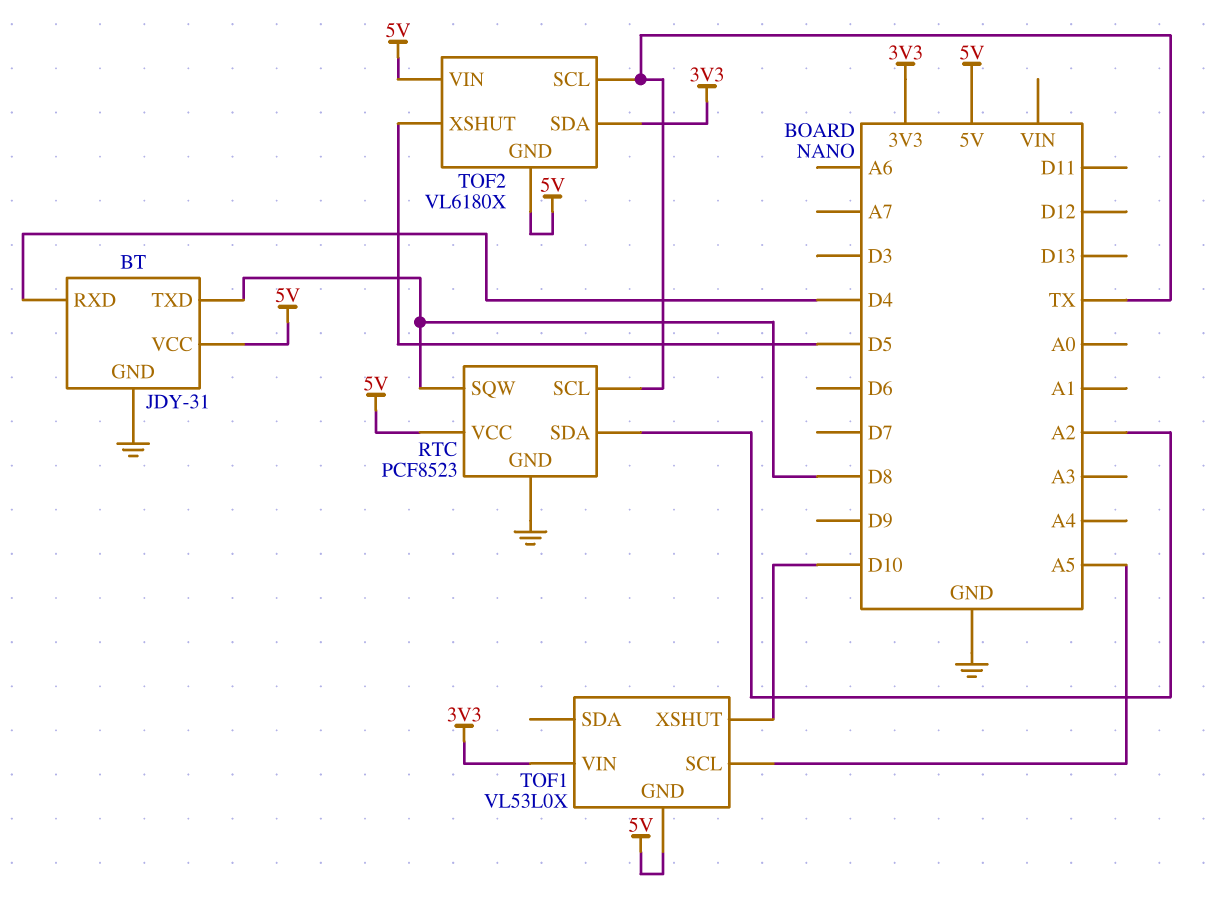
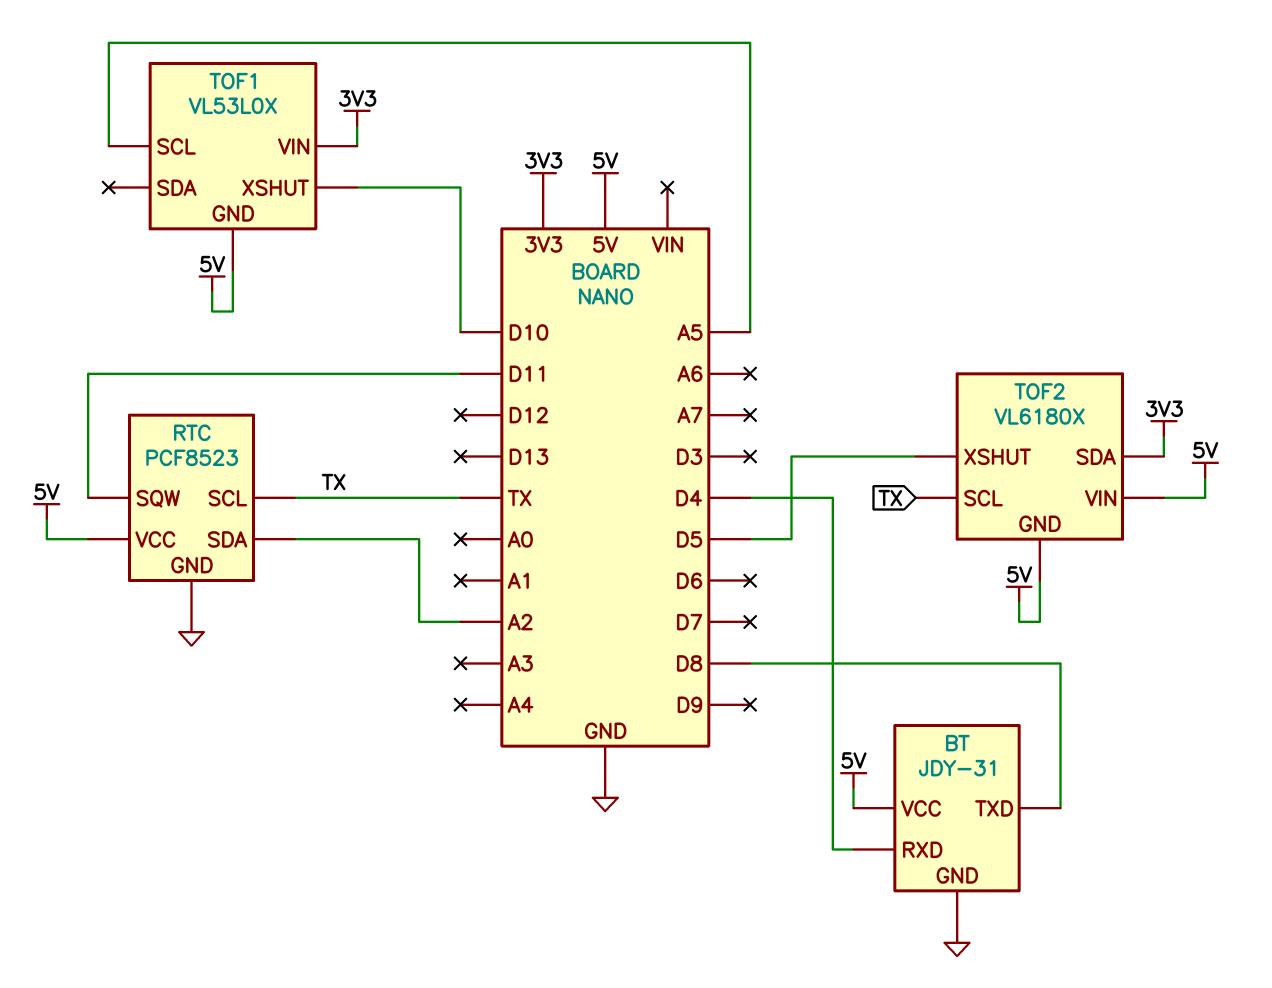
RTC pin SQW: D8 -> D11

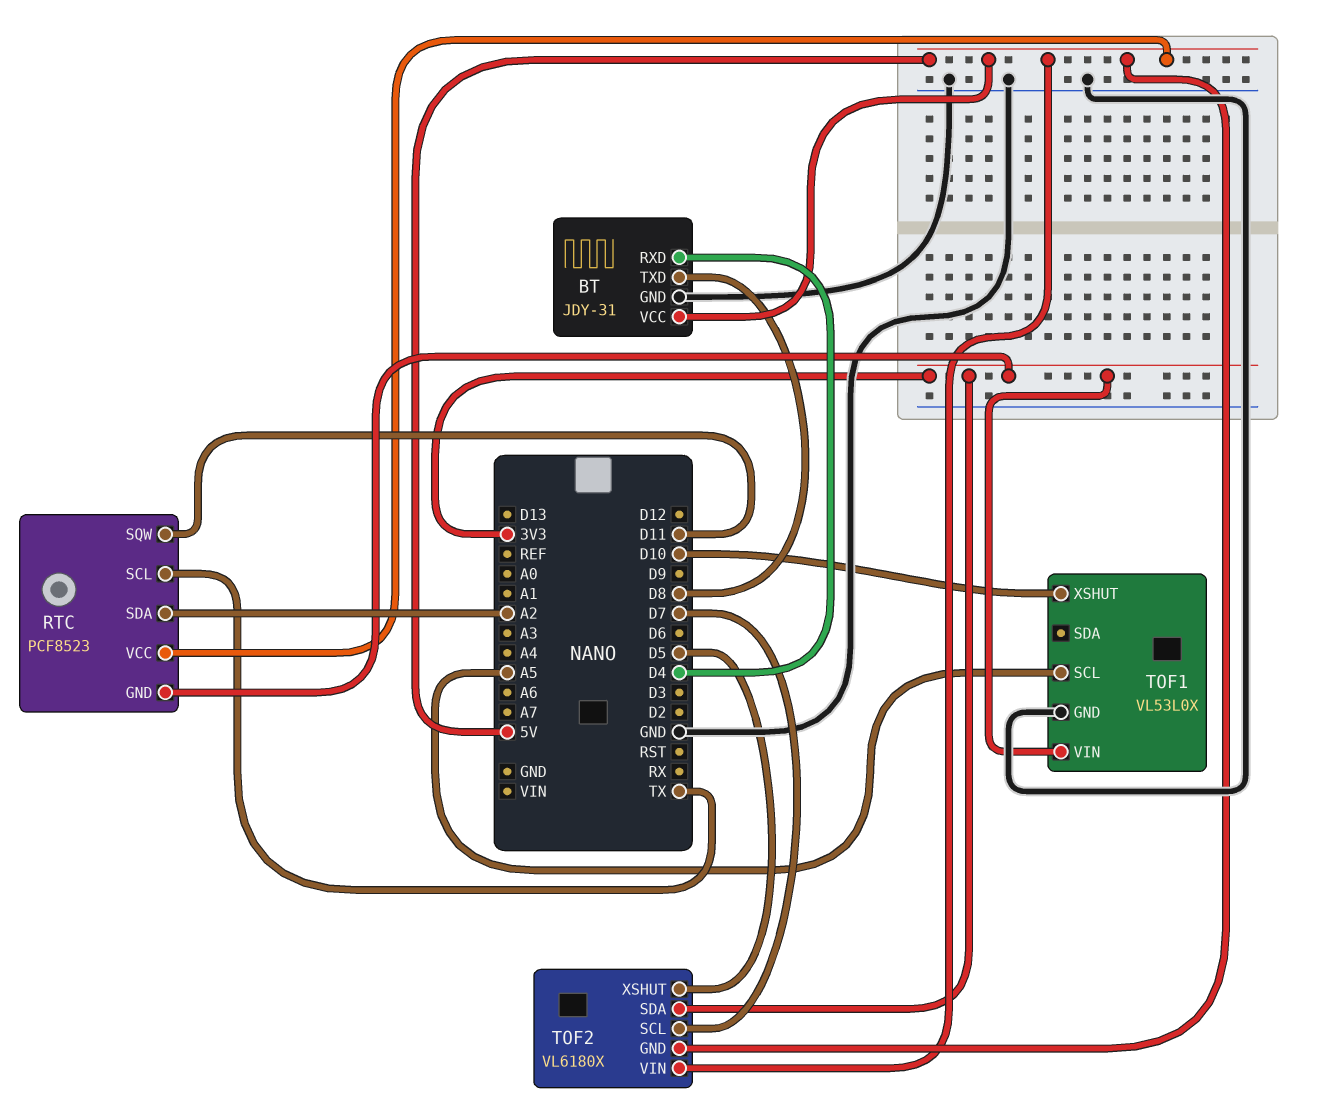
RTC pin GND: GND -> 3V3
TOF1 pin GND: 5V -> GND
TOF2 pin SCL: TX -> D7

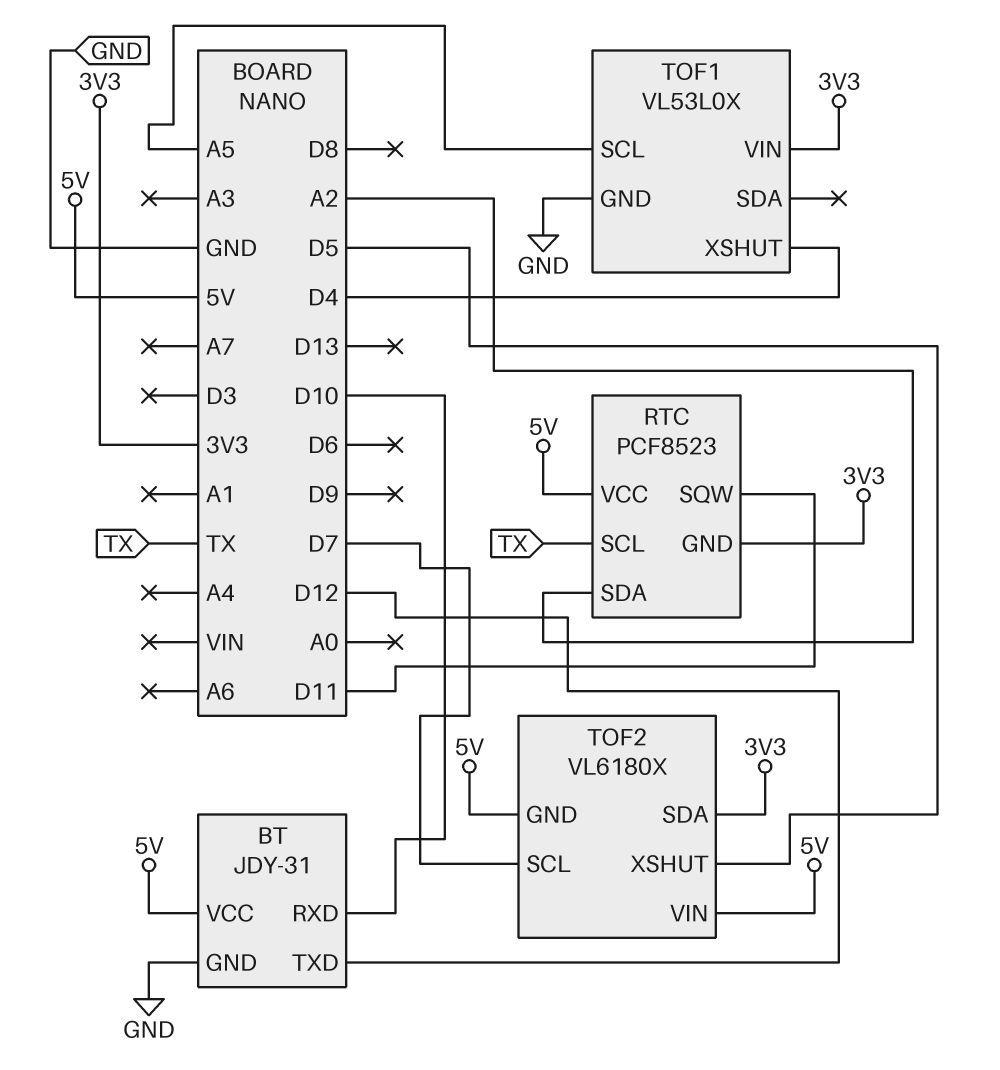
BT pin RXD: D4 -> D10
BT pin TXD: D8 -> D12
TOF1 pin XSHUT: D10 -> D4

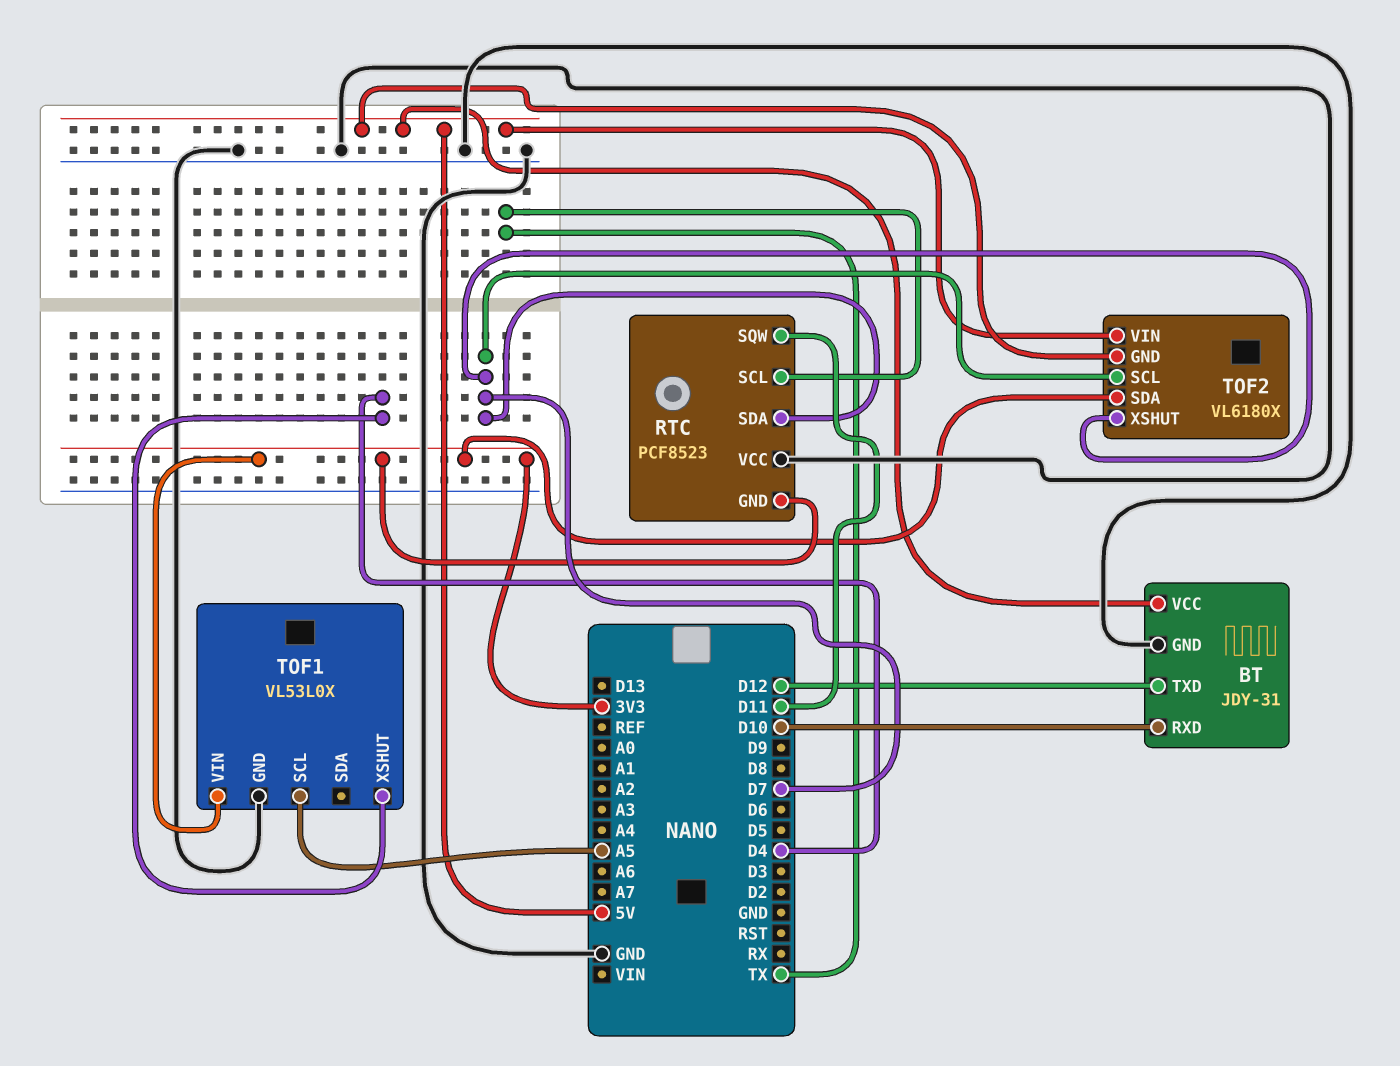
RTC pin SDA: A2 -> D7
RTC pin VCC: 5V -> GND
TOF2 pin XSHUT: D5 -> D7

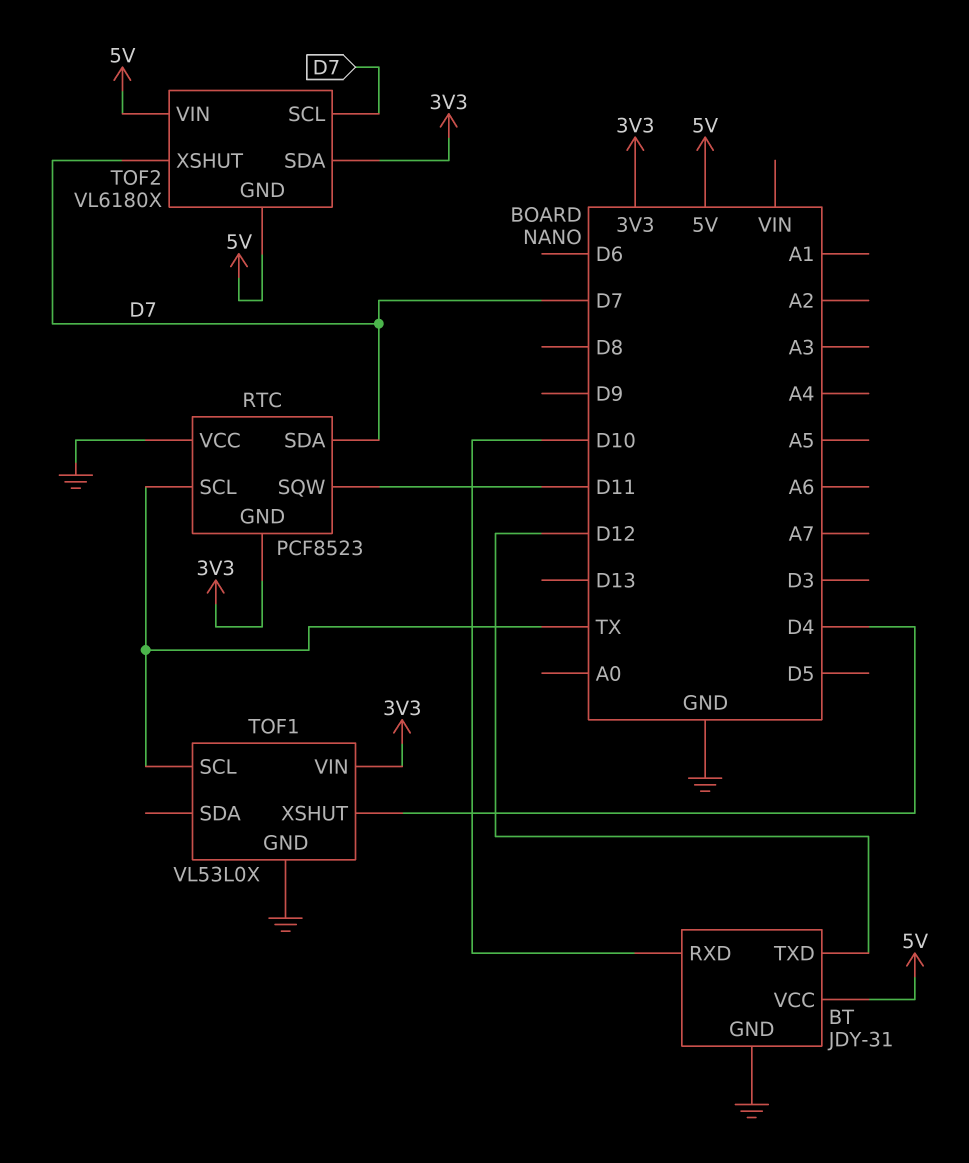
TOF1 pin SCL: A5 -> TX

